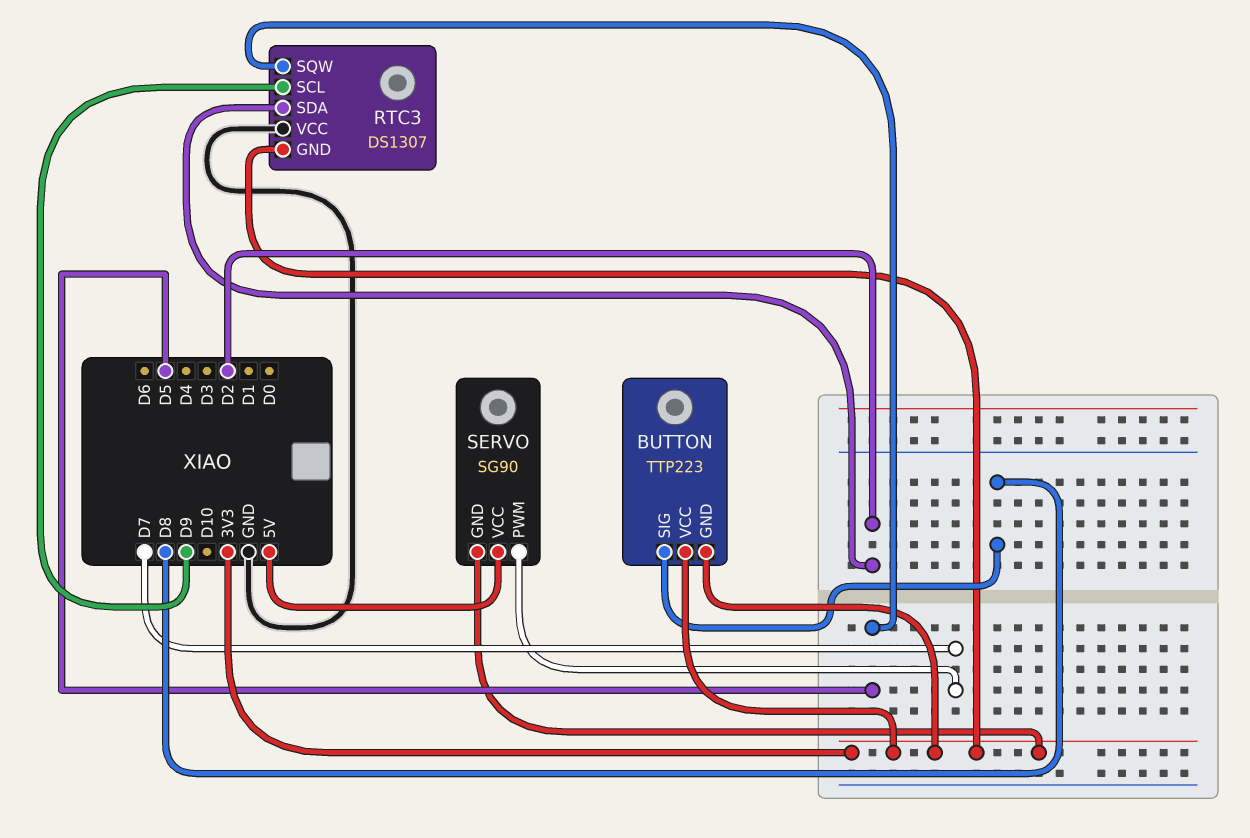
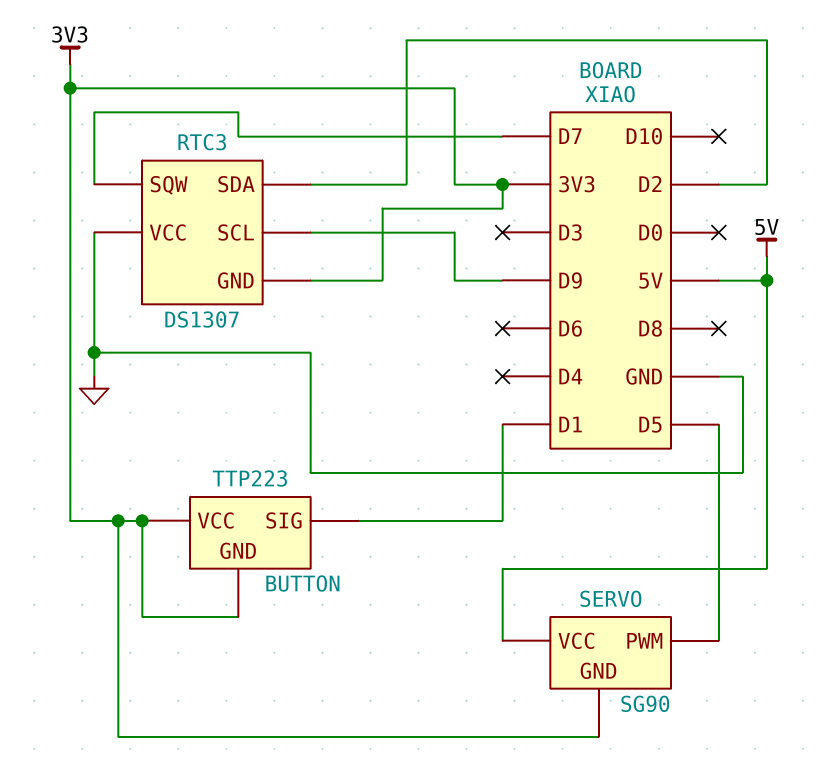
BUTTON pin SIG: D8 -> D1
RTC3 pin SQW: D5 -> D7
SERVO pin PWM: D7 -> D5

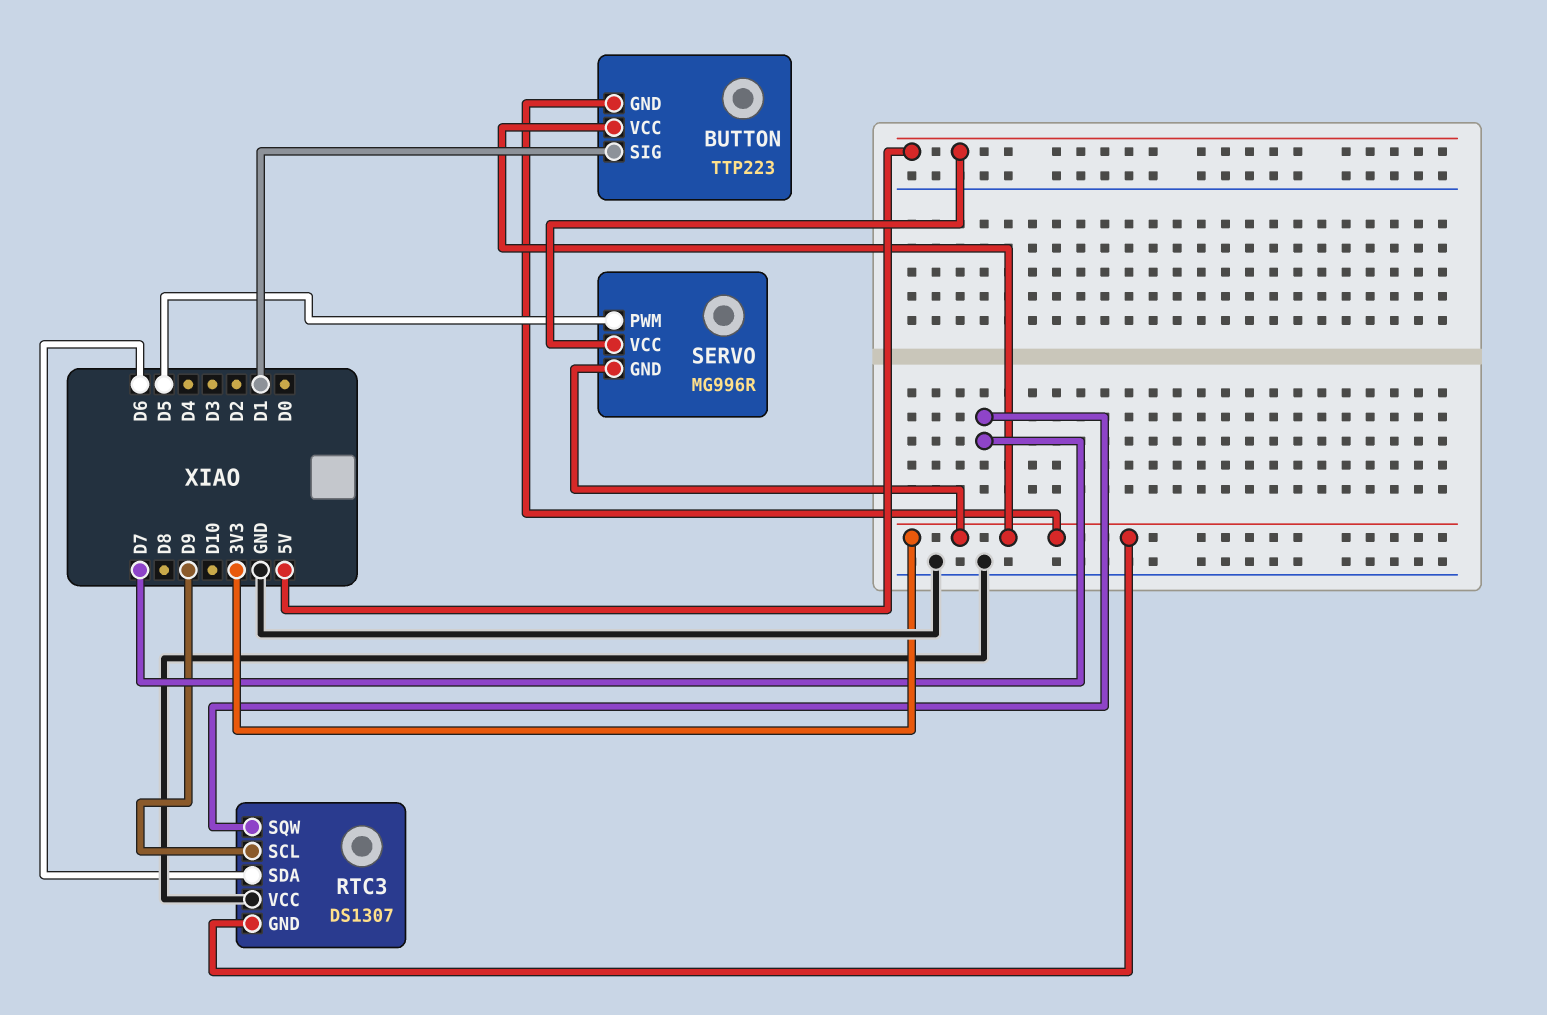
RTC3 pin SDA: D2 -> D6
SERVO: SG90 -> MG996R

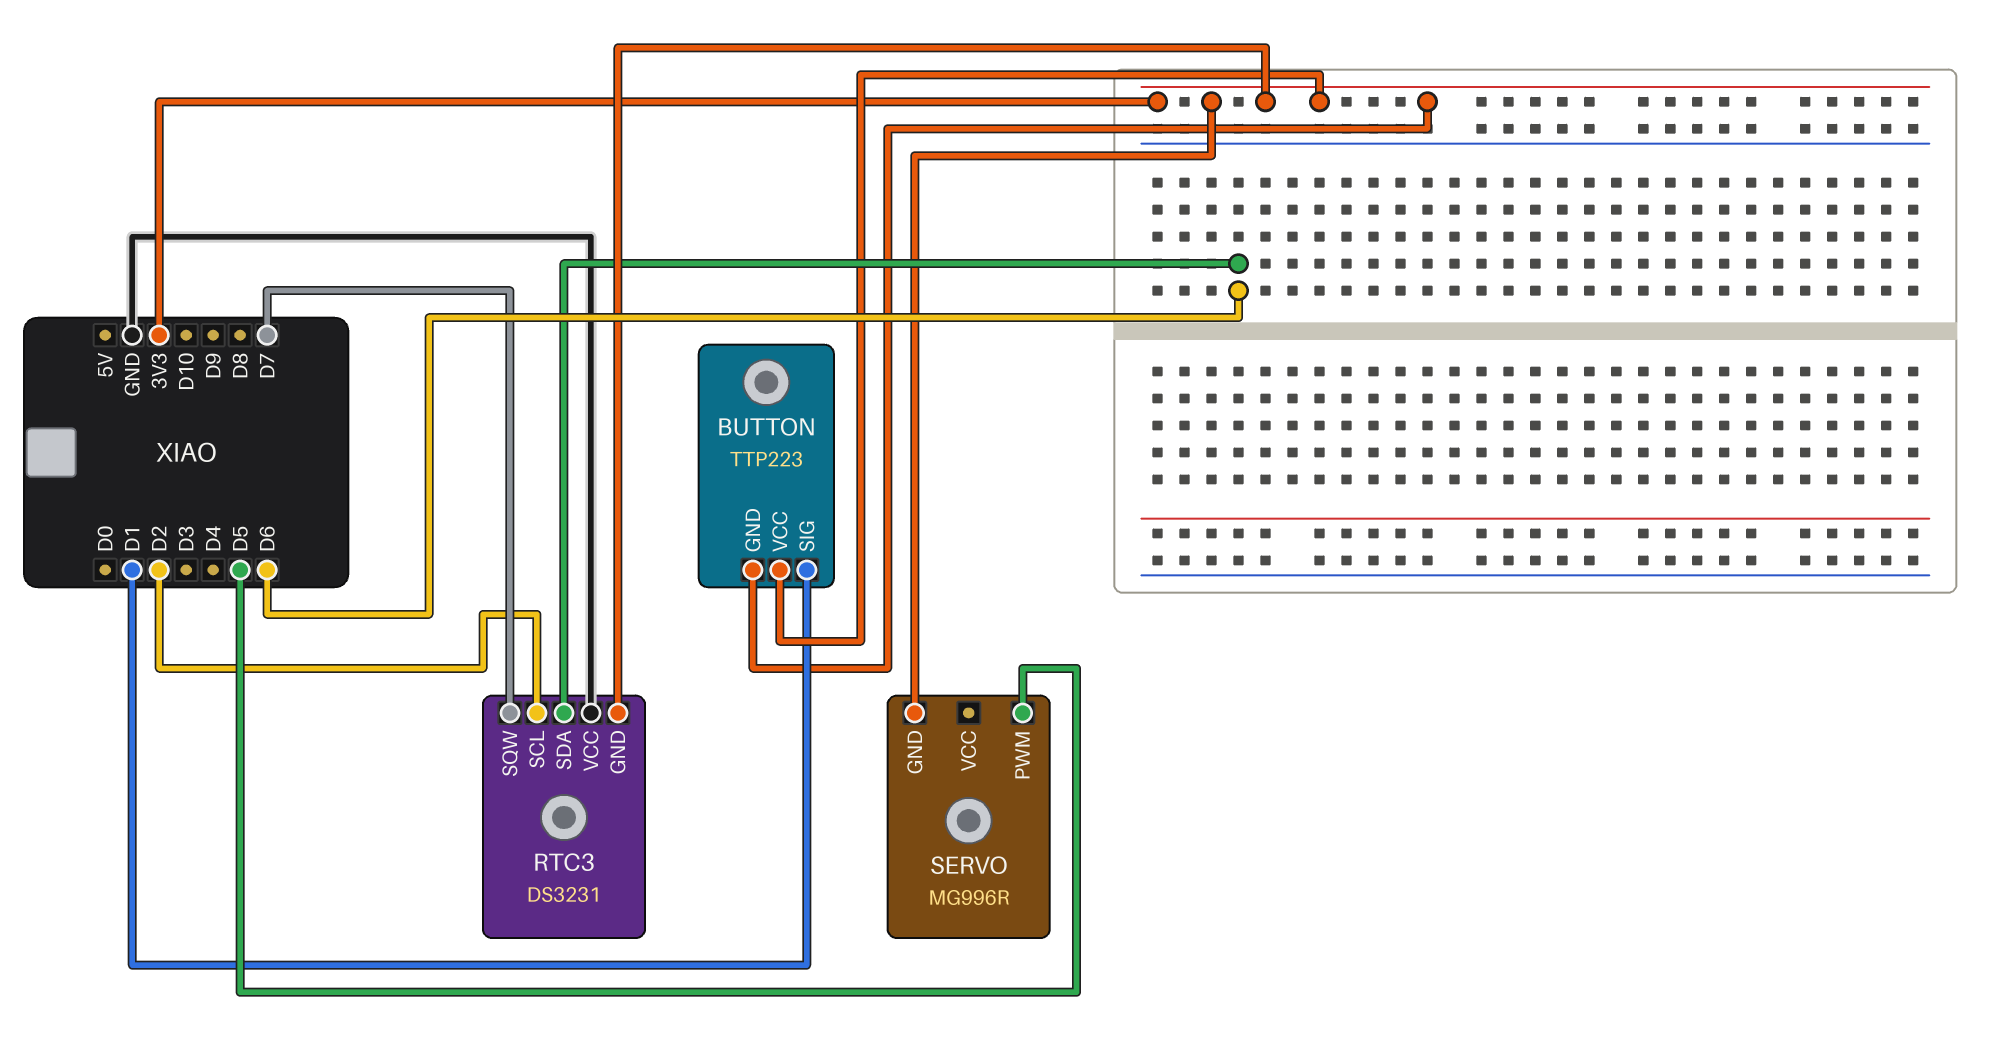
RTC3: DS1307 -> DS3231
RTC3 pin SCL: D9 -> D2
SERVO pin VCC: 5V -> none

